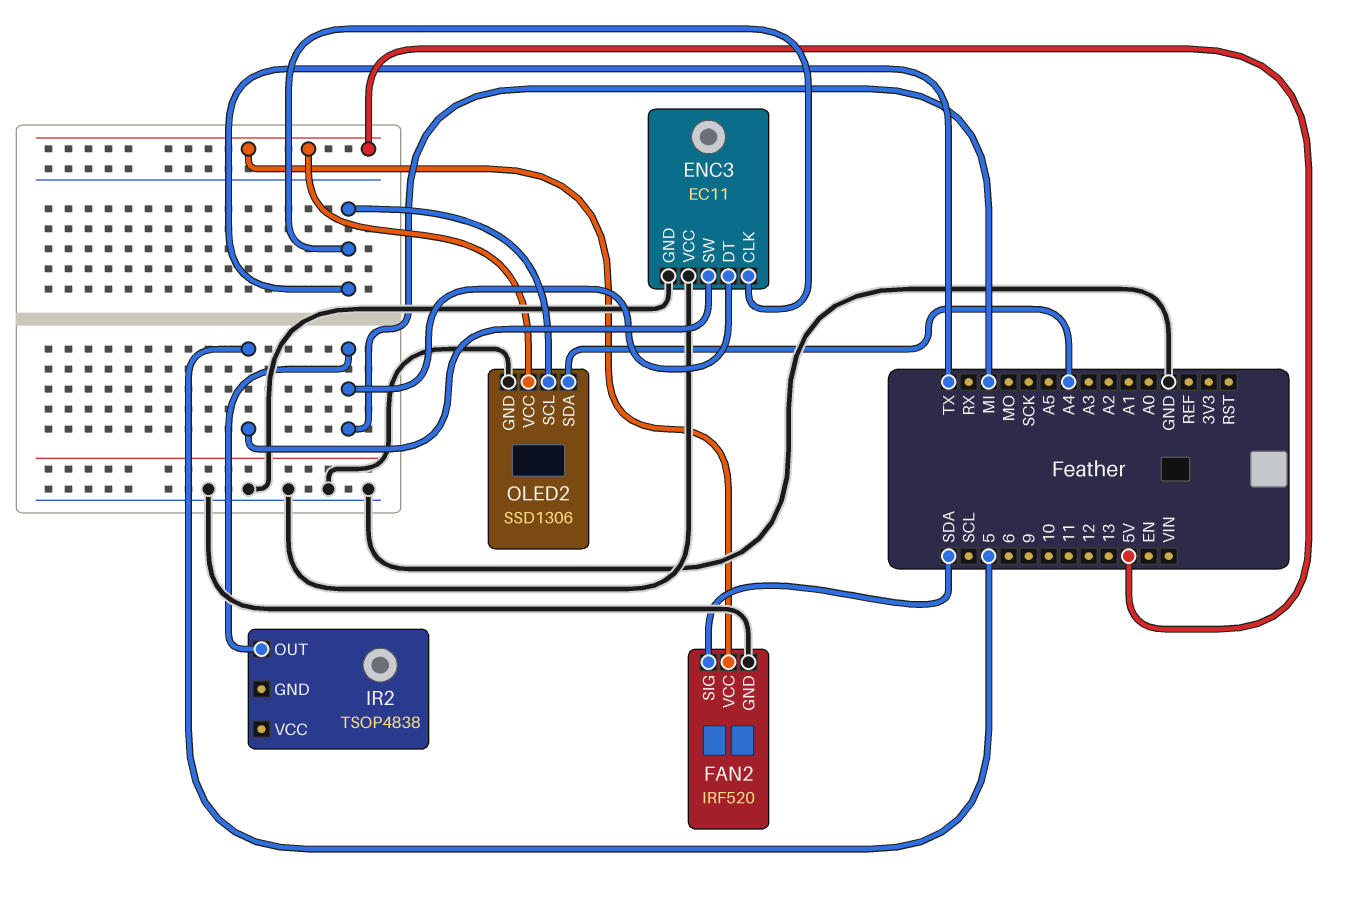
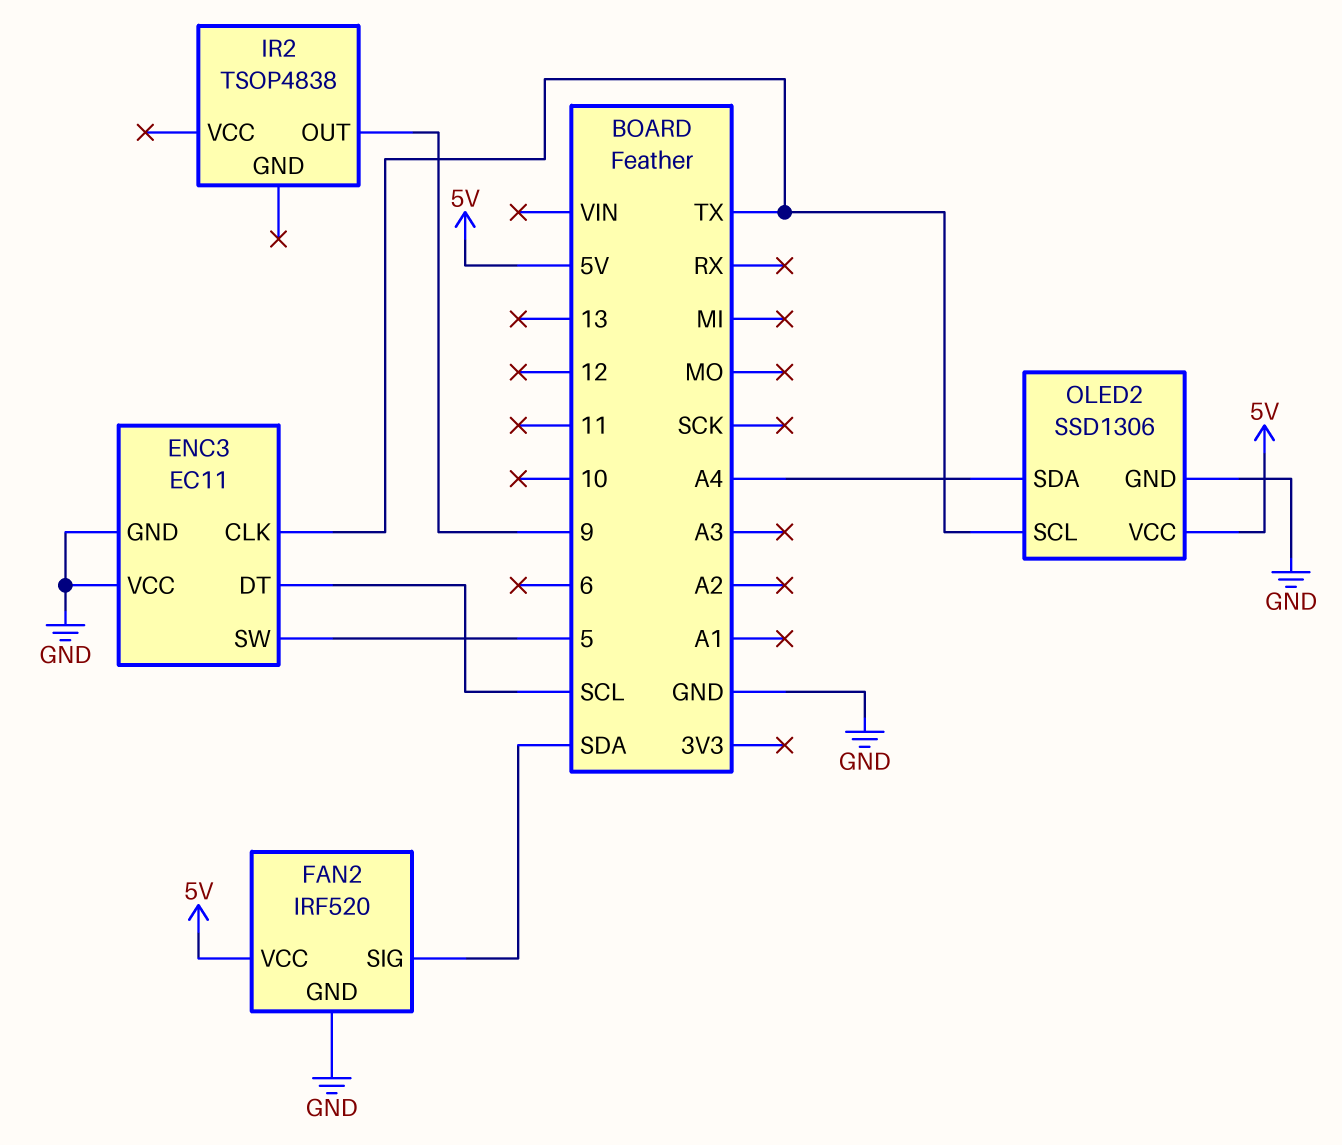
ENC3 pin DT: MI -> SCL
IR2 pin OUT: MI -> 9

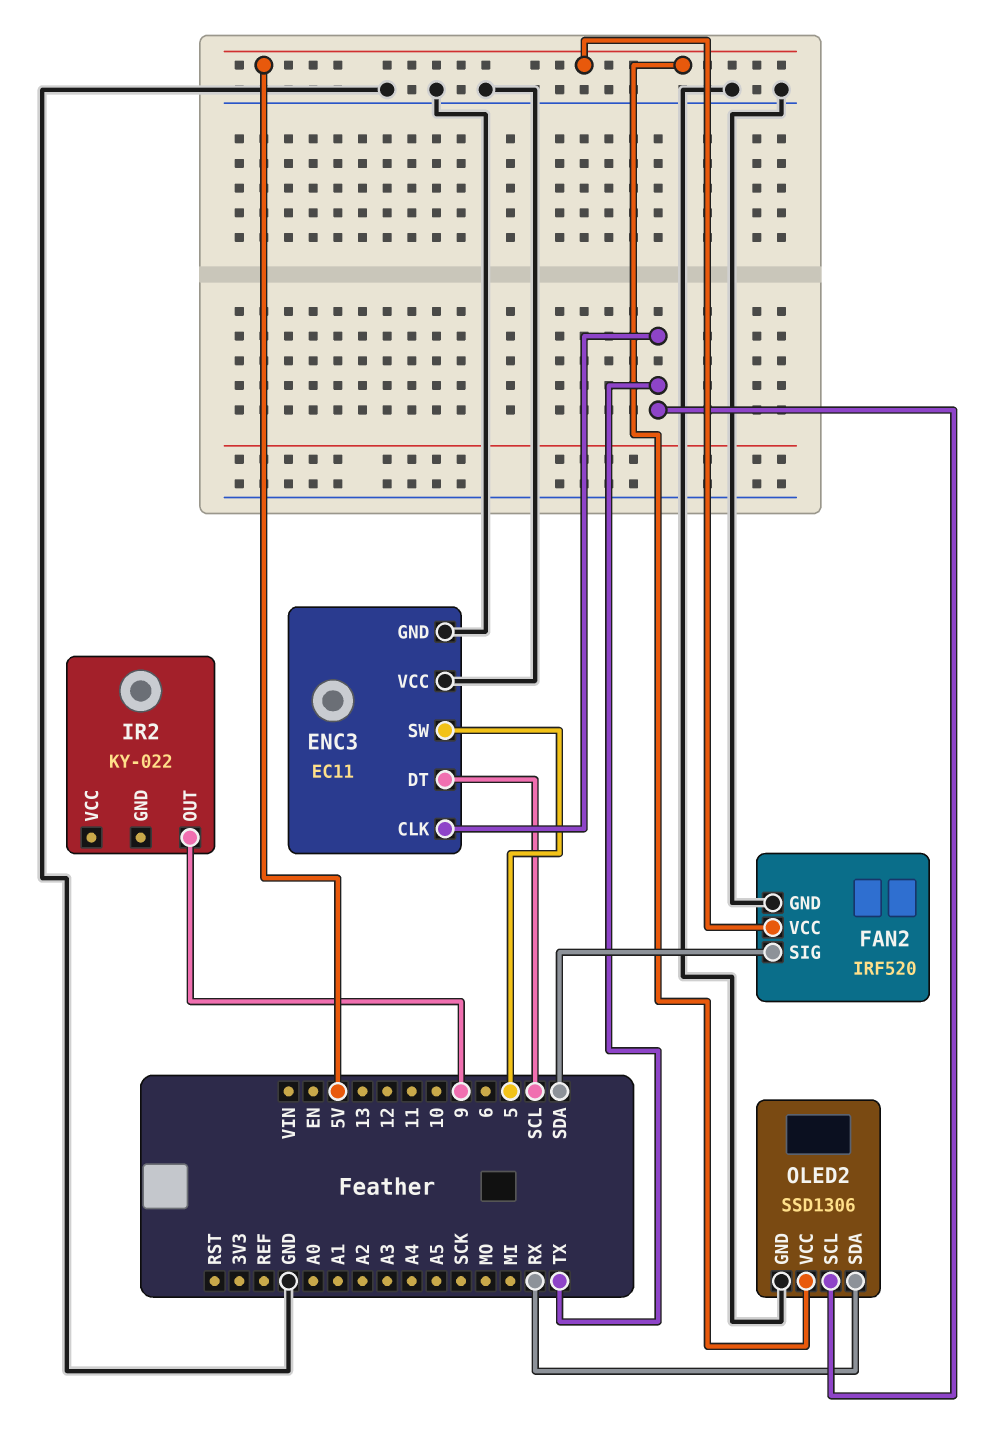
IR2: TSOP4838 -> KY-022
OLED2 pin SDA: A4 -> RX

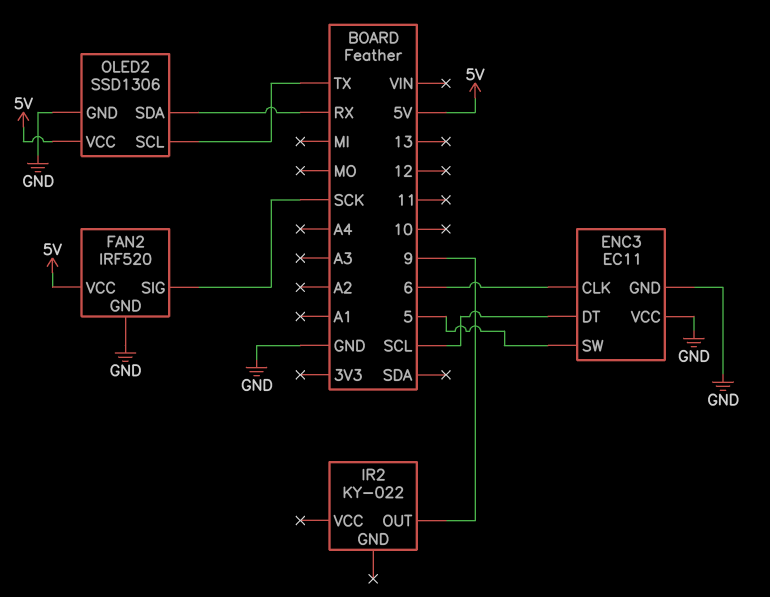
ENC3 pin CLK: TX -> 6
FAN2 pin SIG: SDA -> SCK

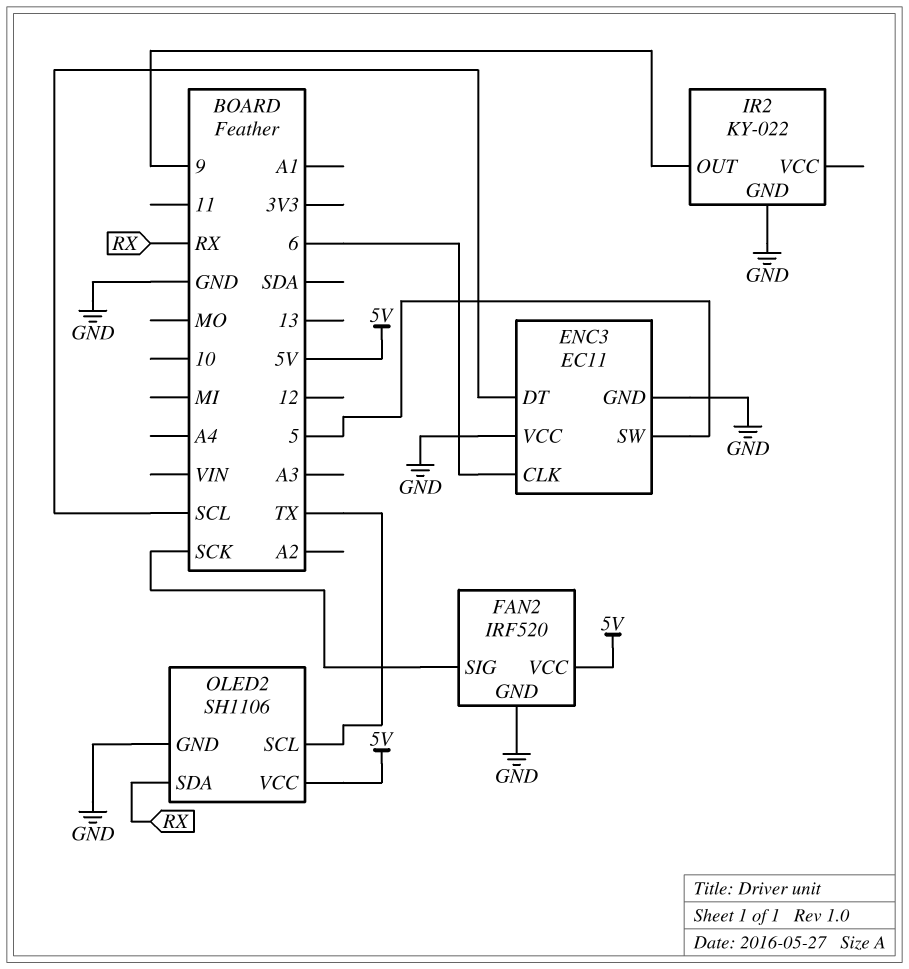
IR2 pin GND: none -> GND
OLED2: SSD1306 -> SH1106

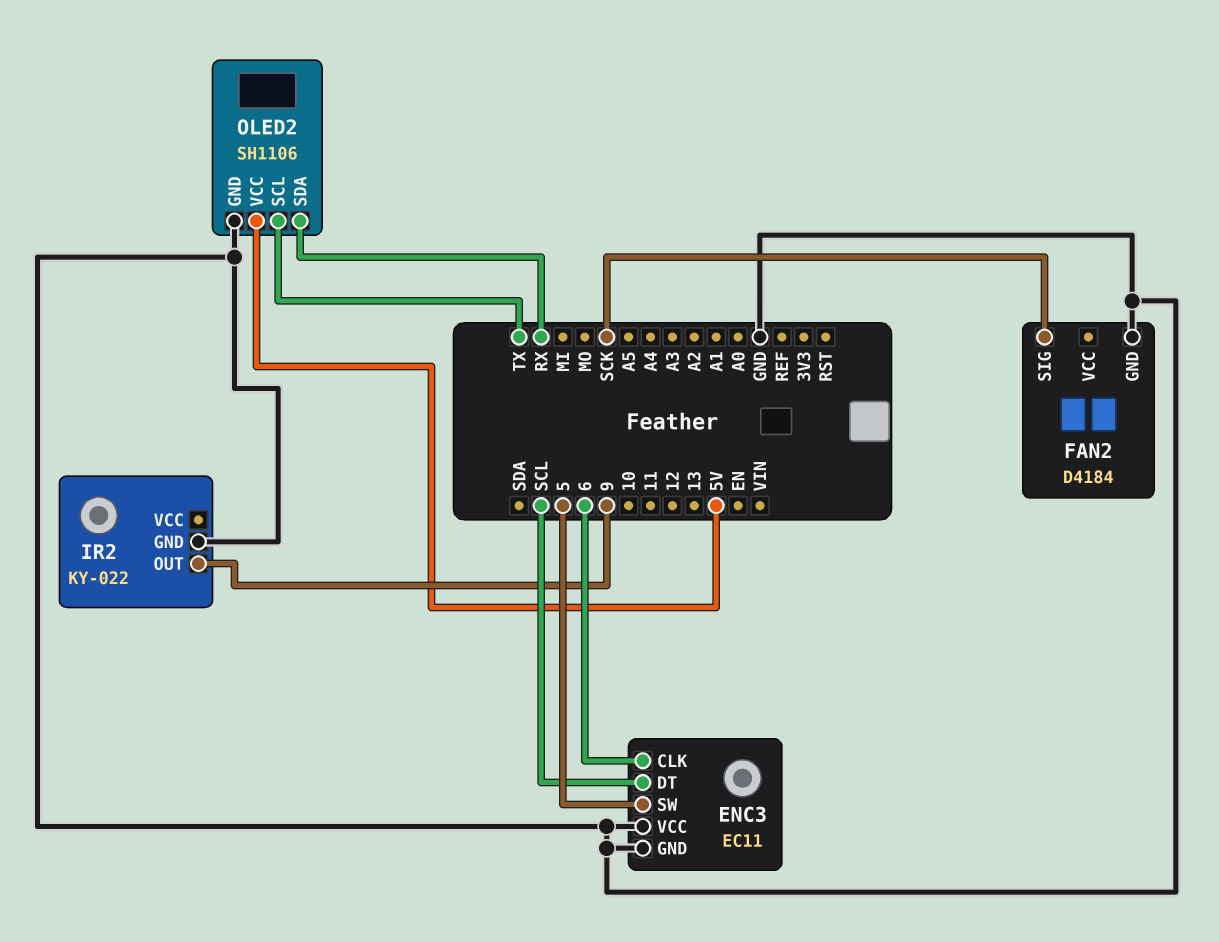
FAN2: IRF520 -> D4184
FAN2 pin VCC: 5V -> none

